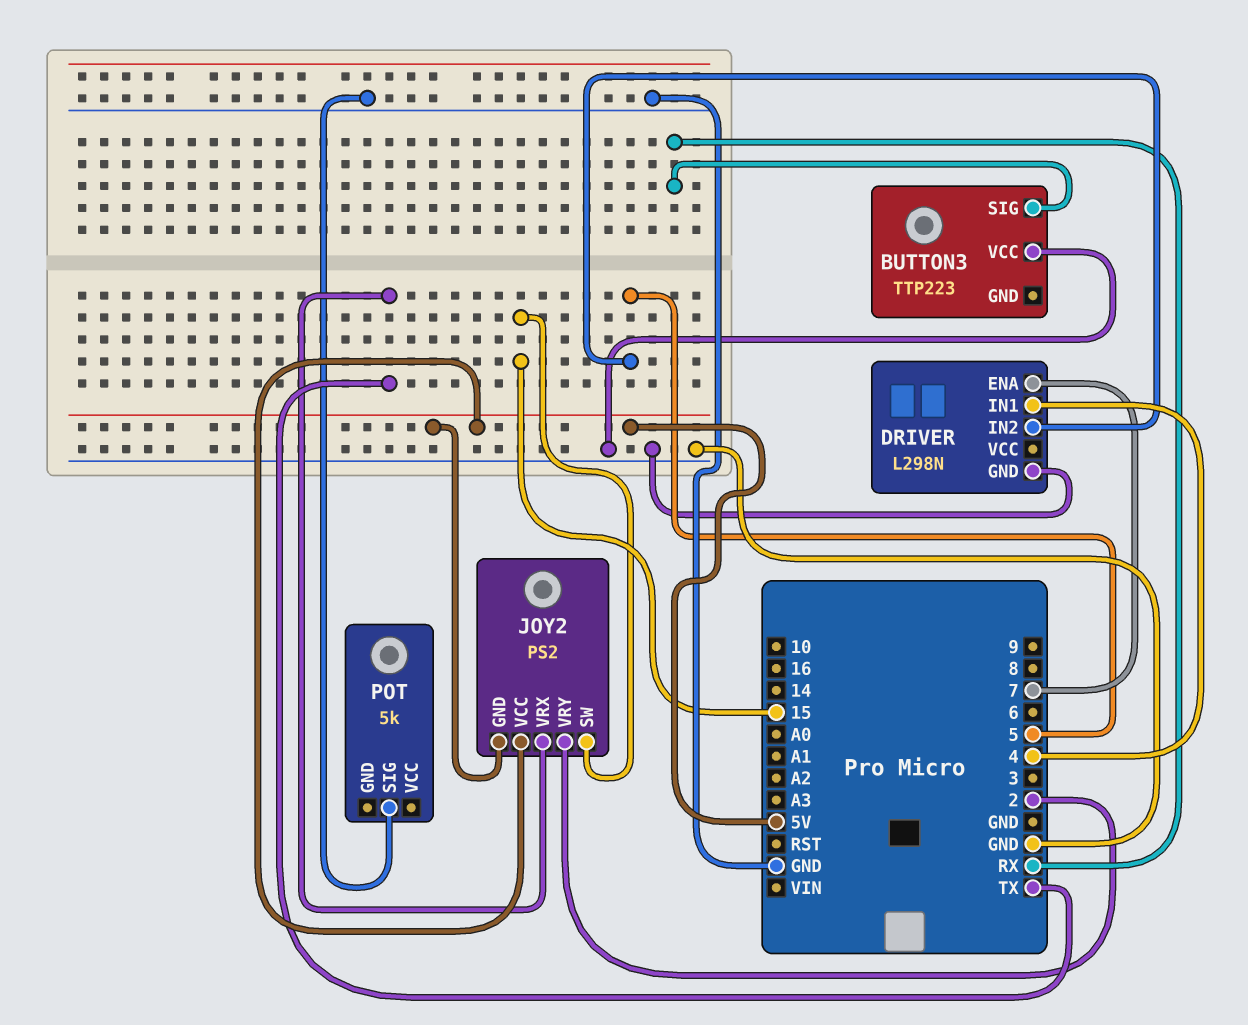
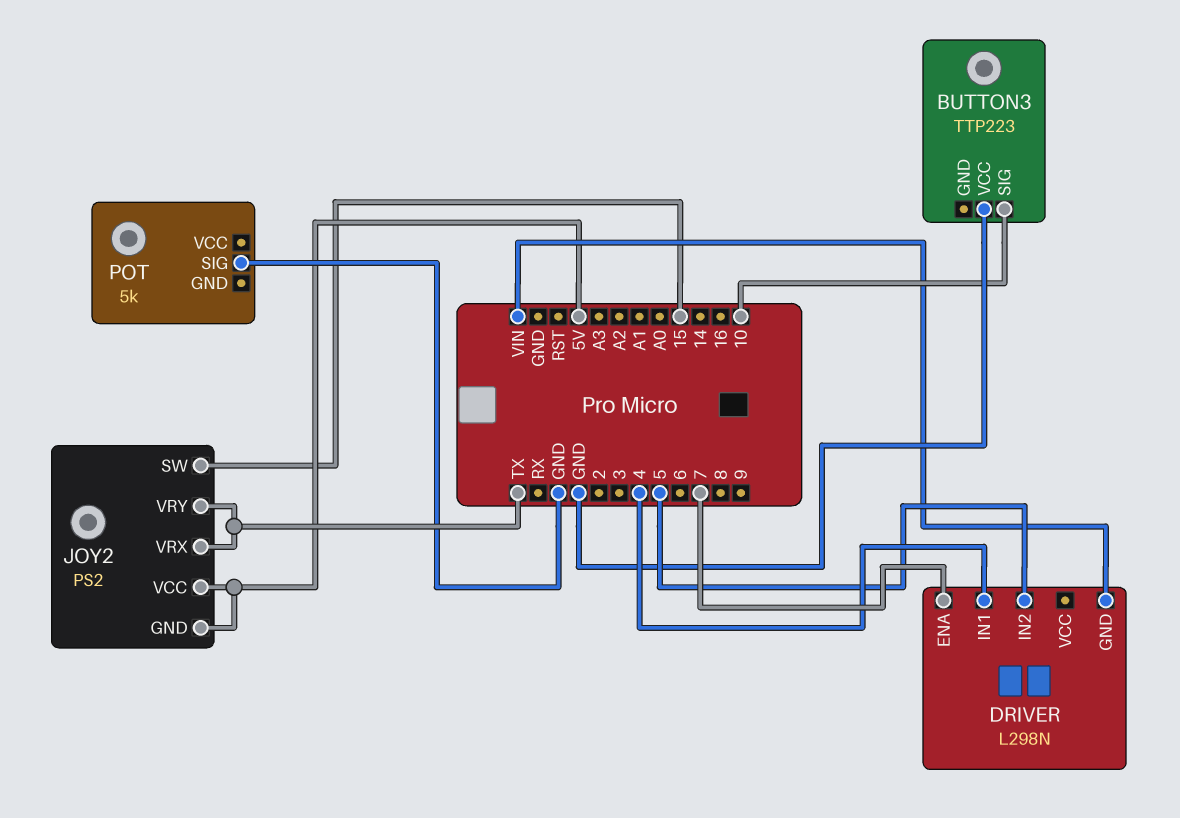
BUTTON3 pin SIG: RX -> 10
DRIVER pin GND: GND -> VIN
JOY2 pin VRY: 2 -> TX

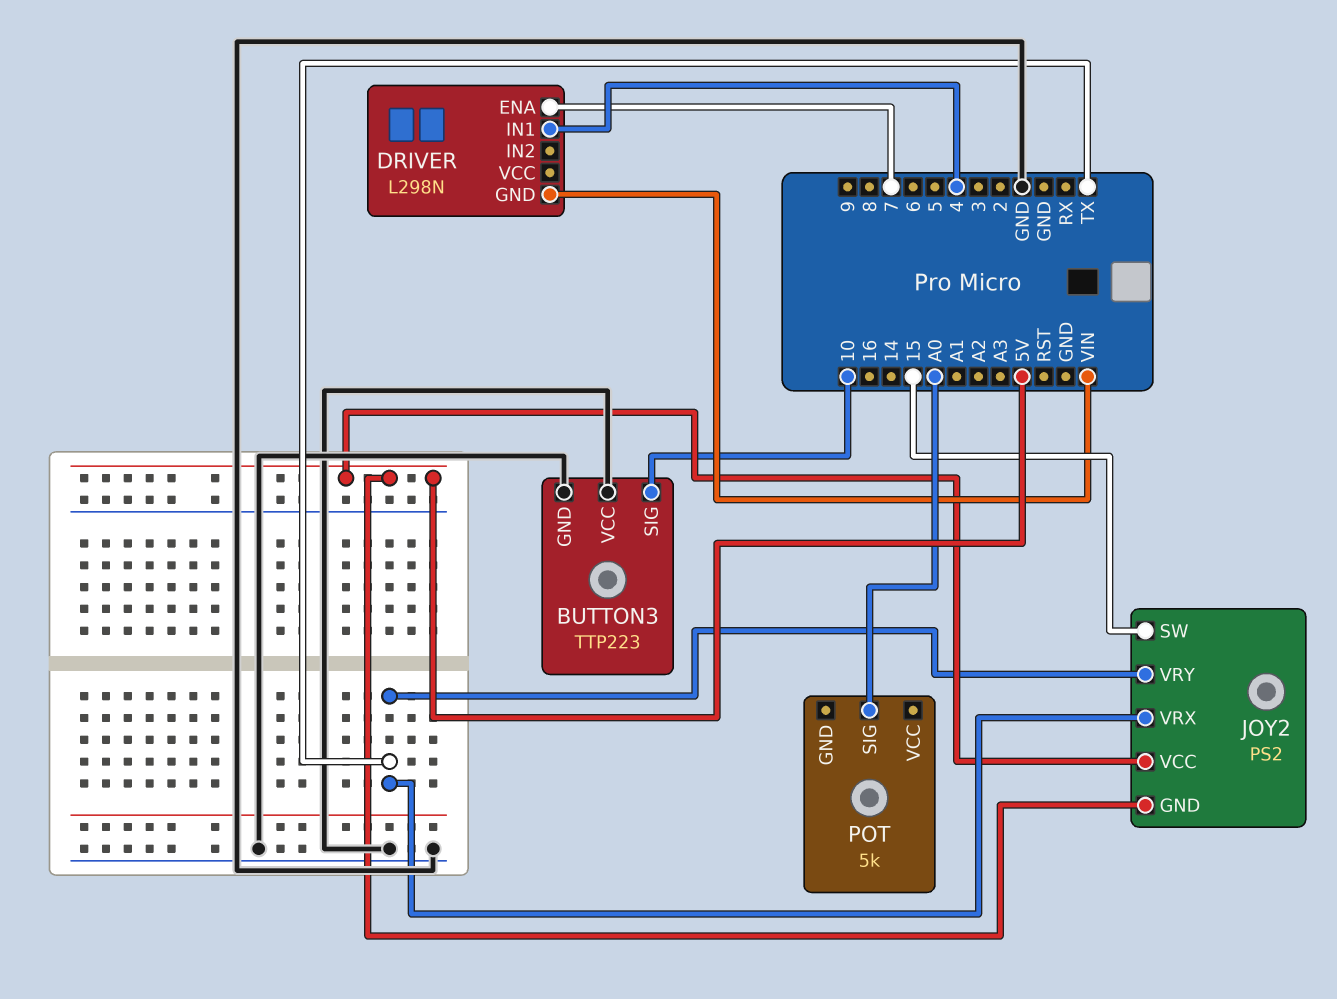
BUTTON3 pin GND: none -> GND
DRIVER pin IN2: 5 -> none
POT pin SIG: GND -> A0

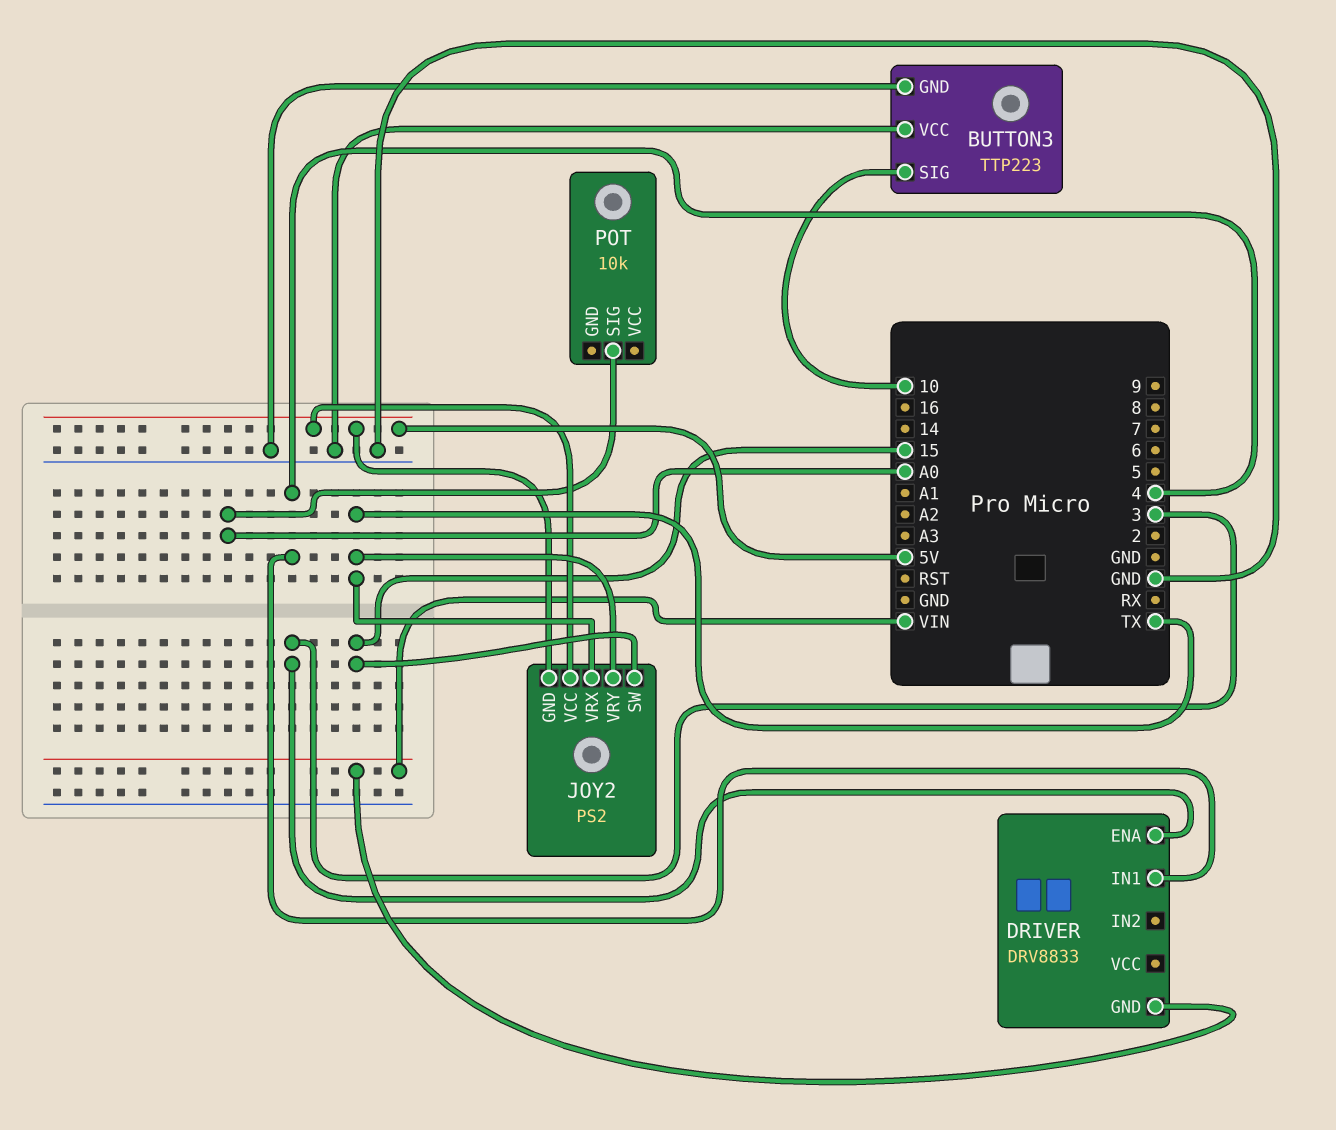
DRIVER: L298N -> DRV8833
DRIVER pin ENA: 7 -> 3
POT: 5k -> 10k

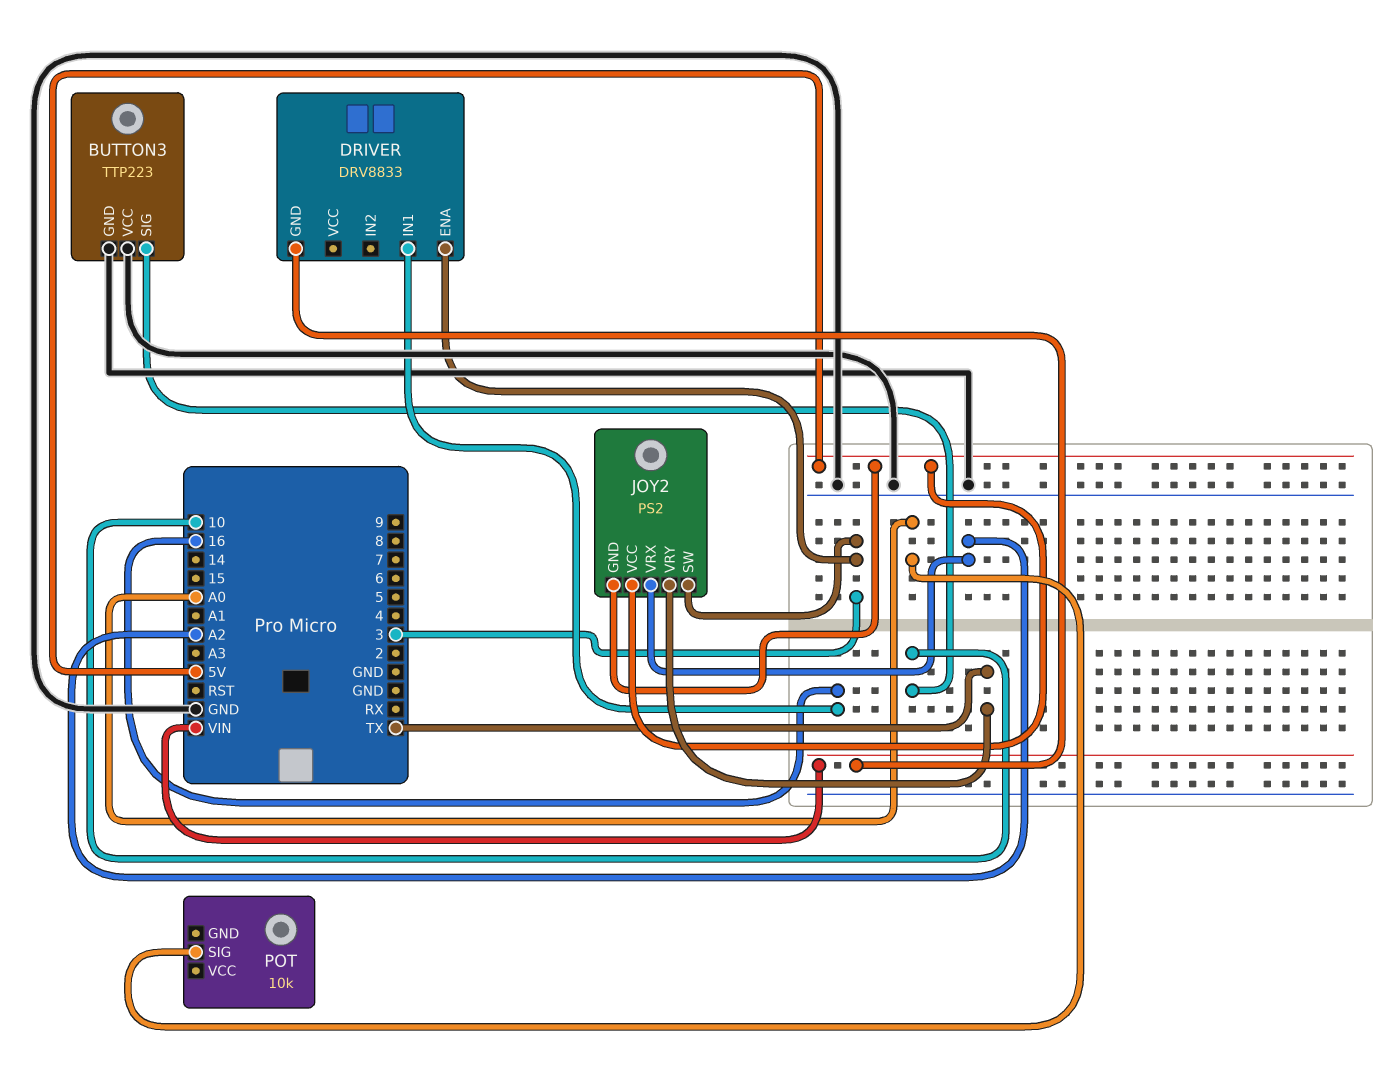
DRIVER pin IN1: 4 -> 16
JOY2 pin SW: 15 -> 3
JOY2 pin VRX: TX -> A2

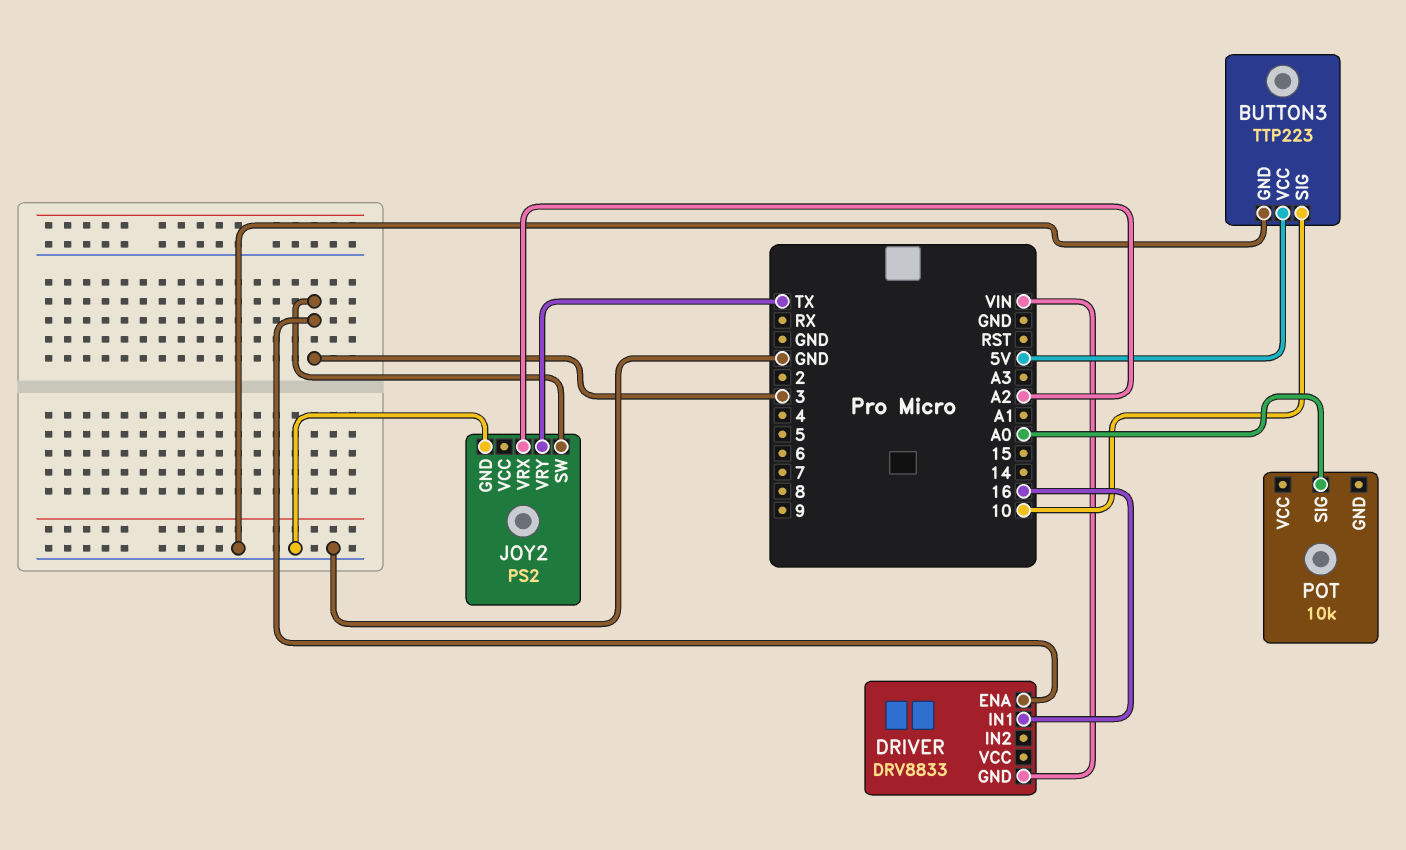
BUTTON3 pin VCC: GND -> 5V
JOY2 pin GND: 5V -> GND
JOY2 pin VCC: 5V -> none

